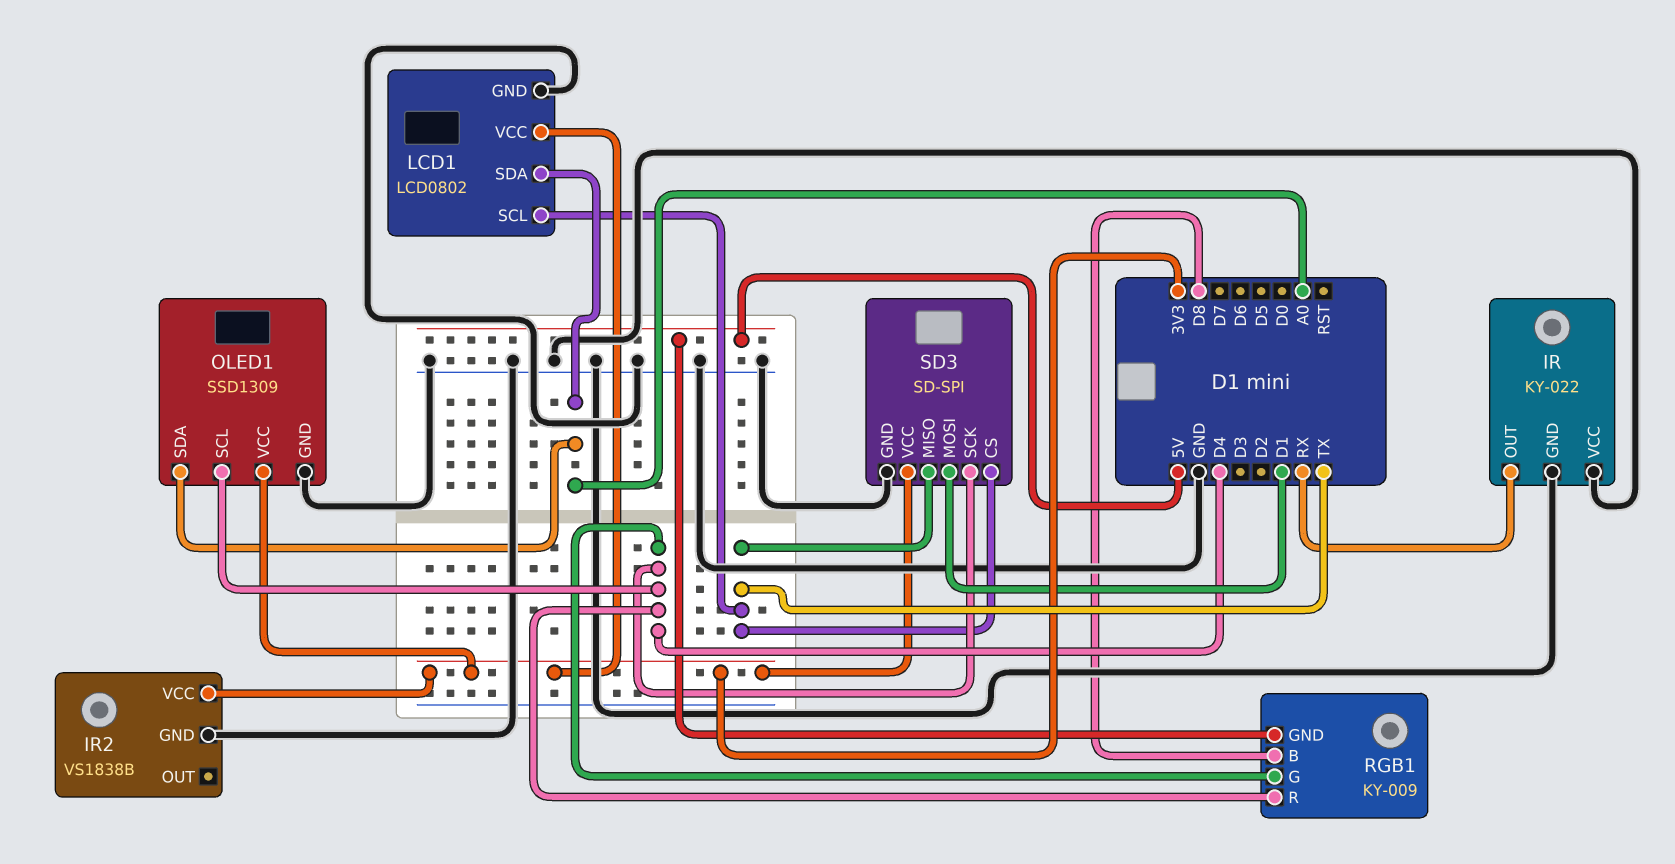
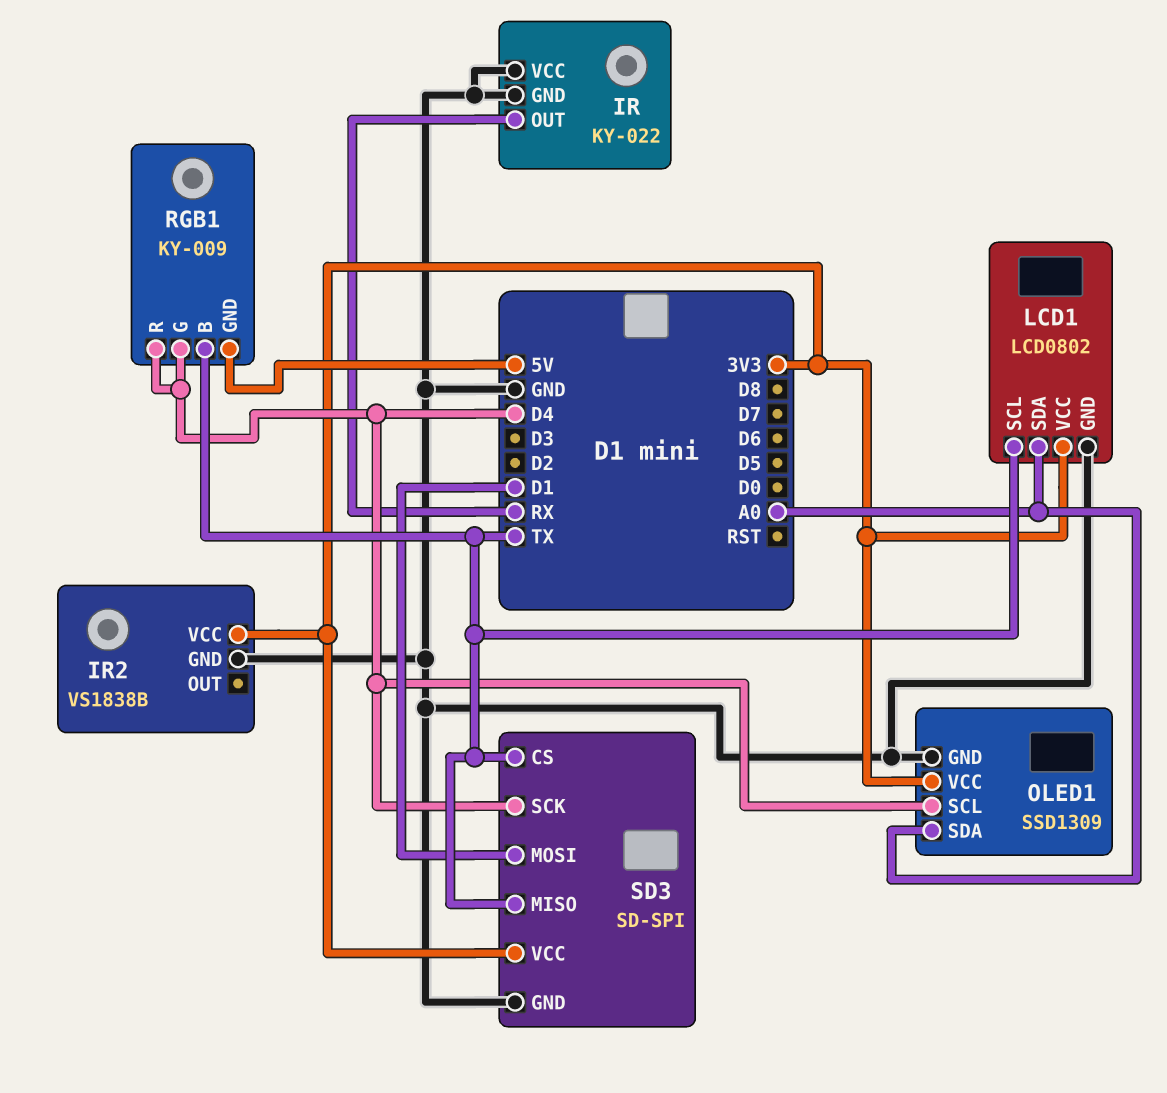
RGB1 pin B: D8 -> TX

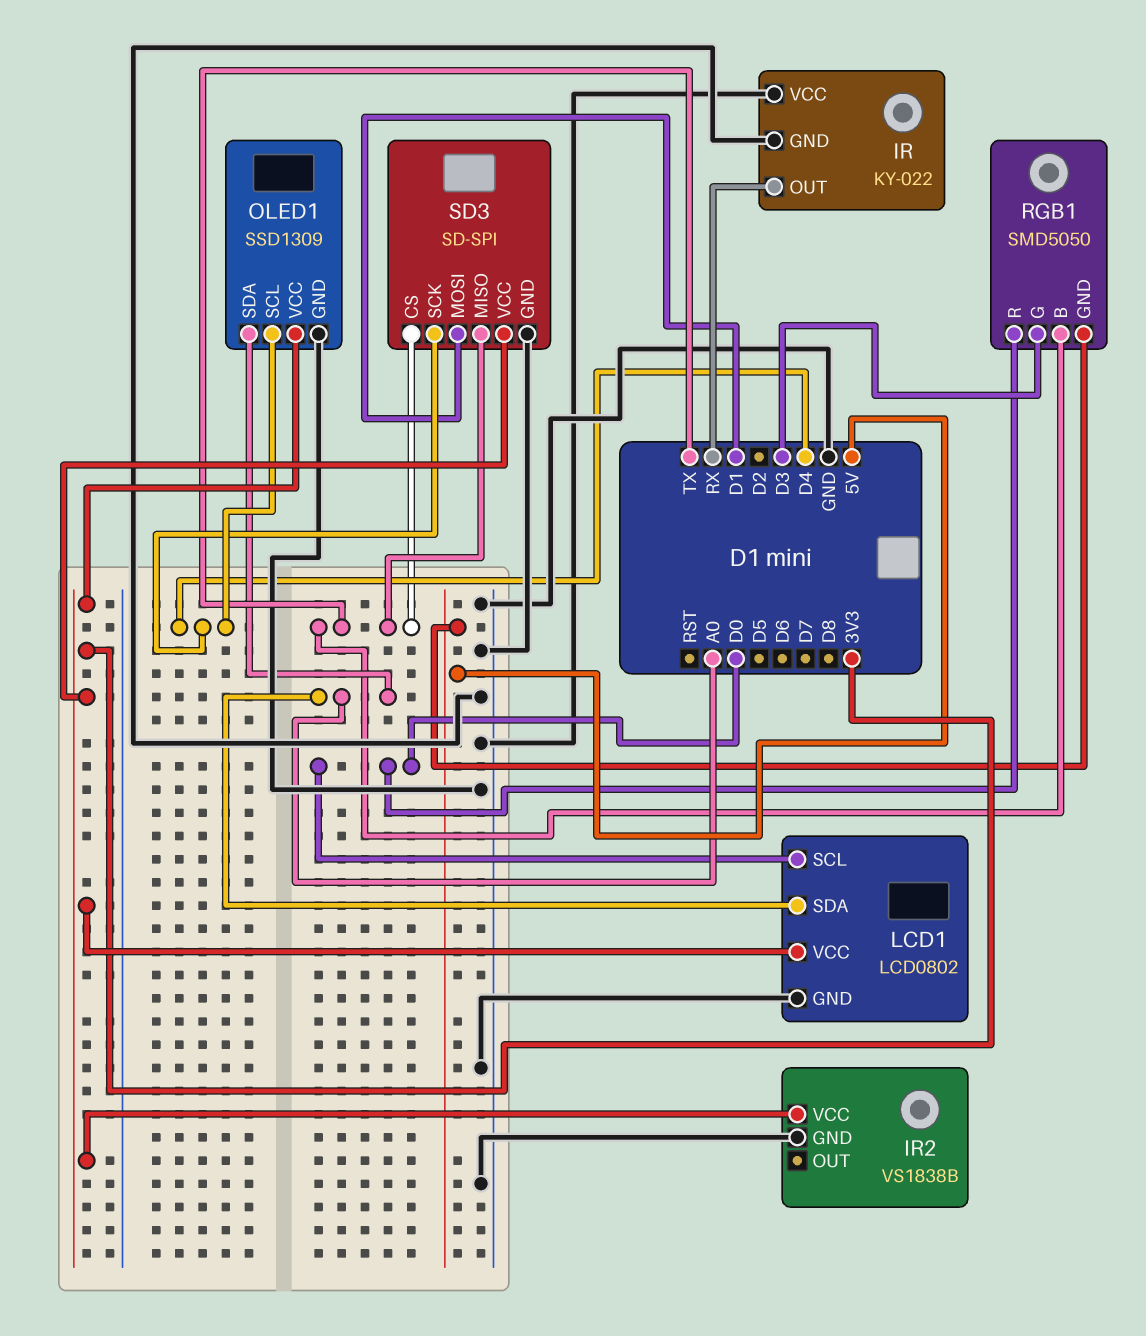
LCD1 pin SCL: TX -> D0
RGB1: KY-009 -> SMD5050
RGB1 pin G: D4 -> D3
RGB1 pin R: D4 -> D0

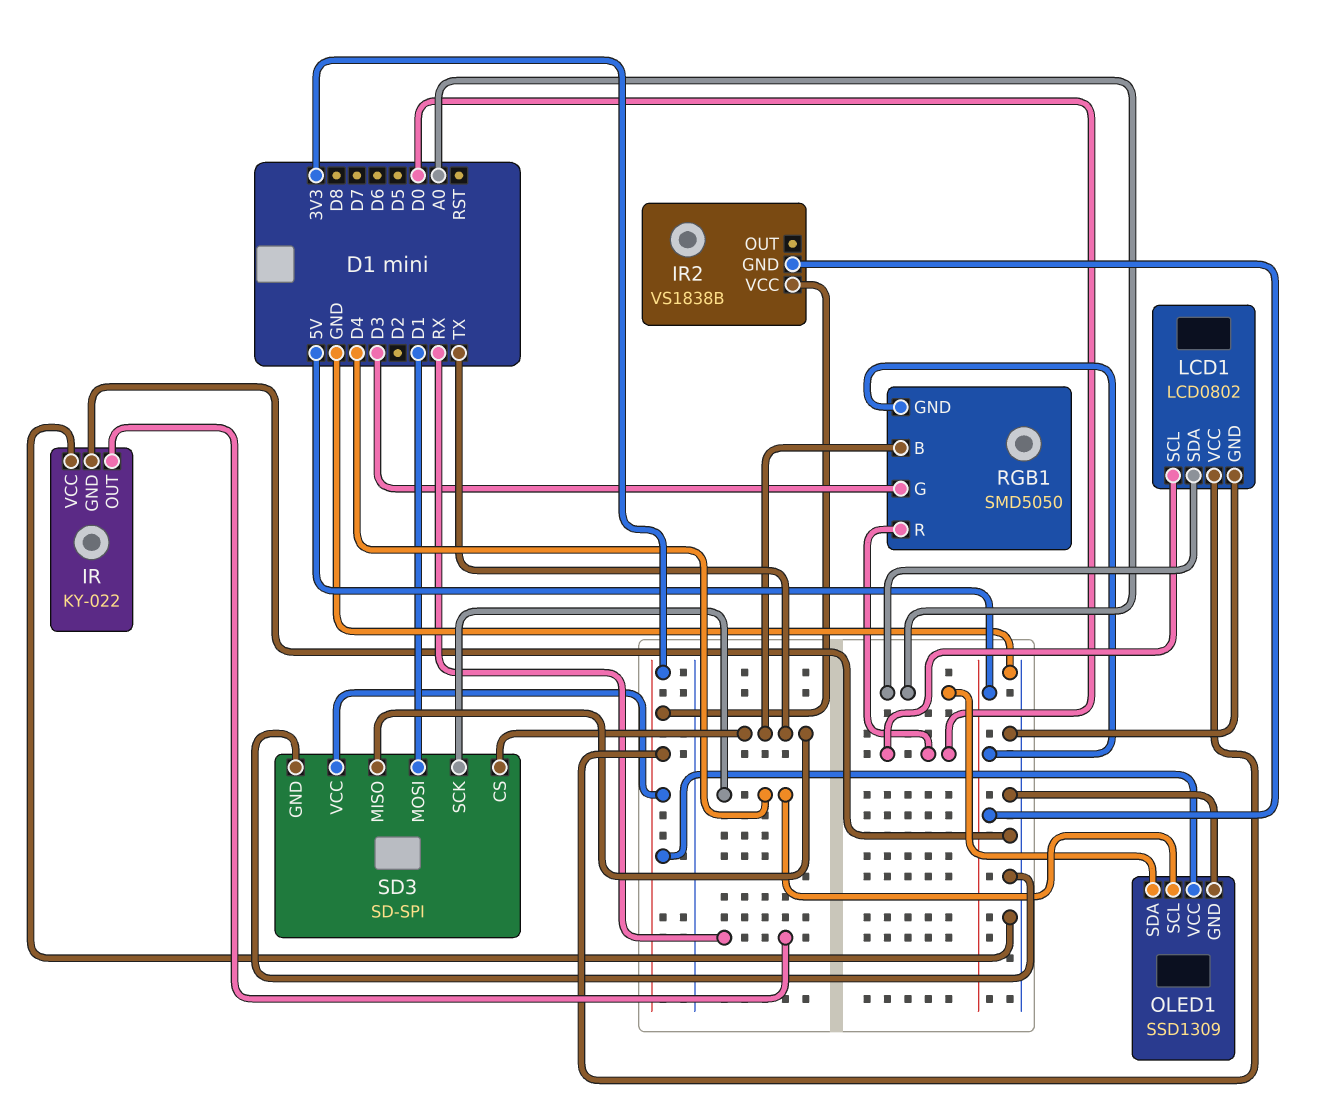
IR2 pin GND: GND -> 5V

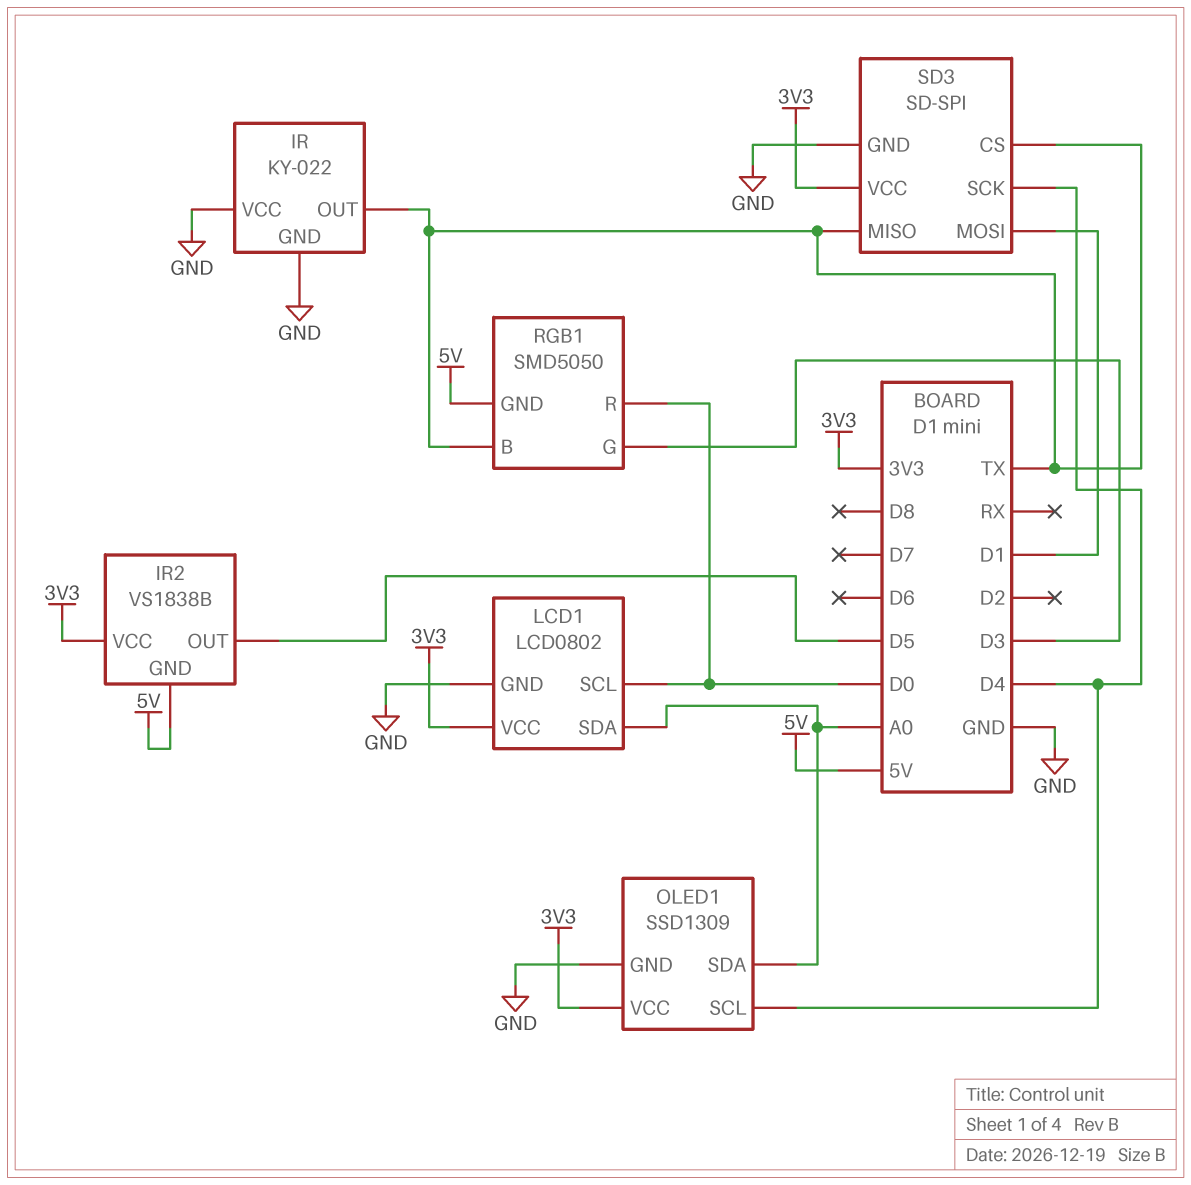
IR pin OUT: RX -> TX
IR2 pin OUT: none -> D5

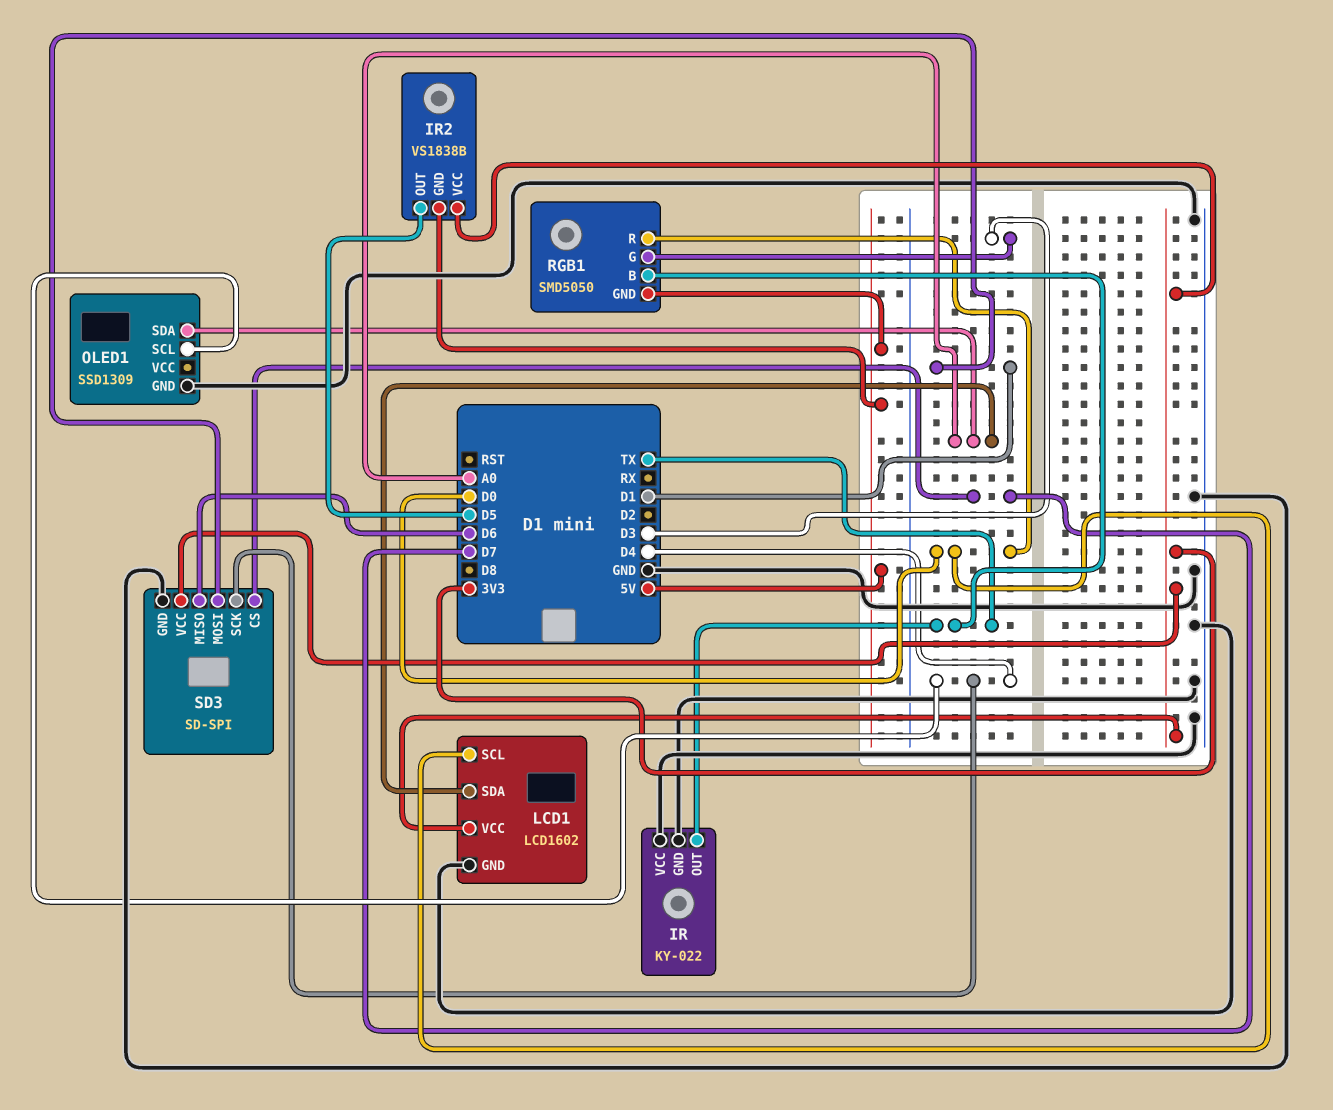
LCD1: LCD0802 -> LCD1602
OLED1 pin VCC: 3V3 -> none
SD3 pin CS: TX -> D7
SD3 pin MISO: TX -> D6

